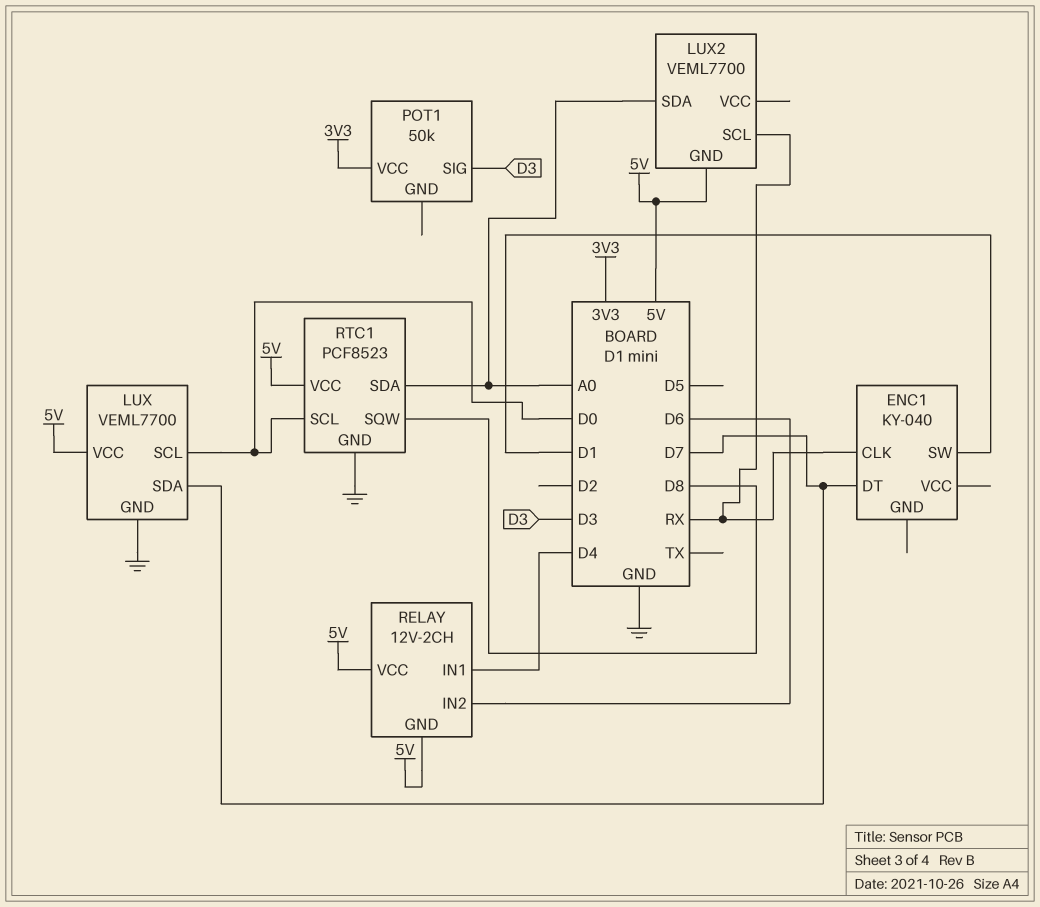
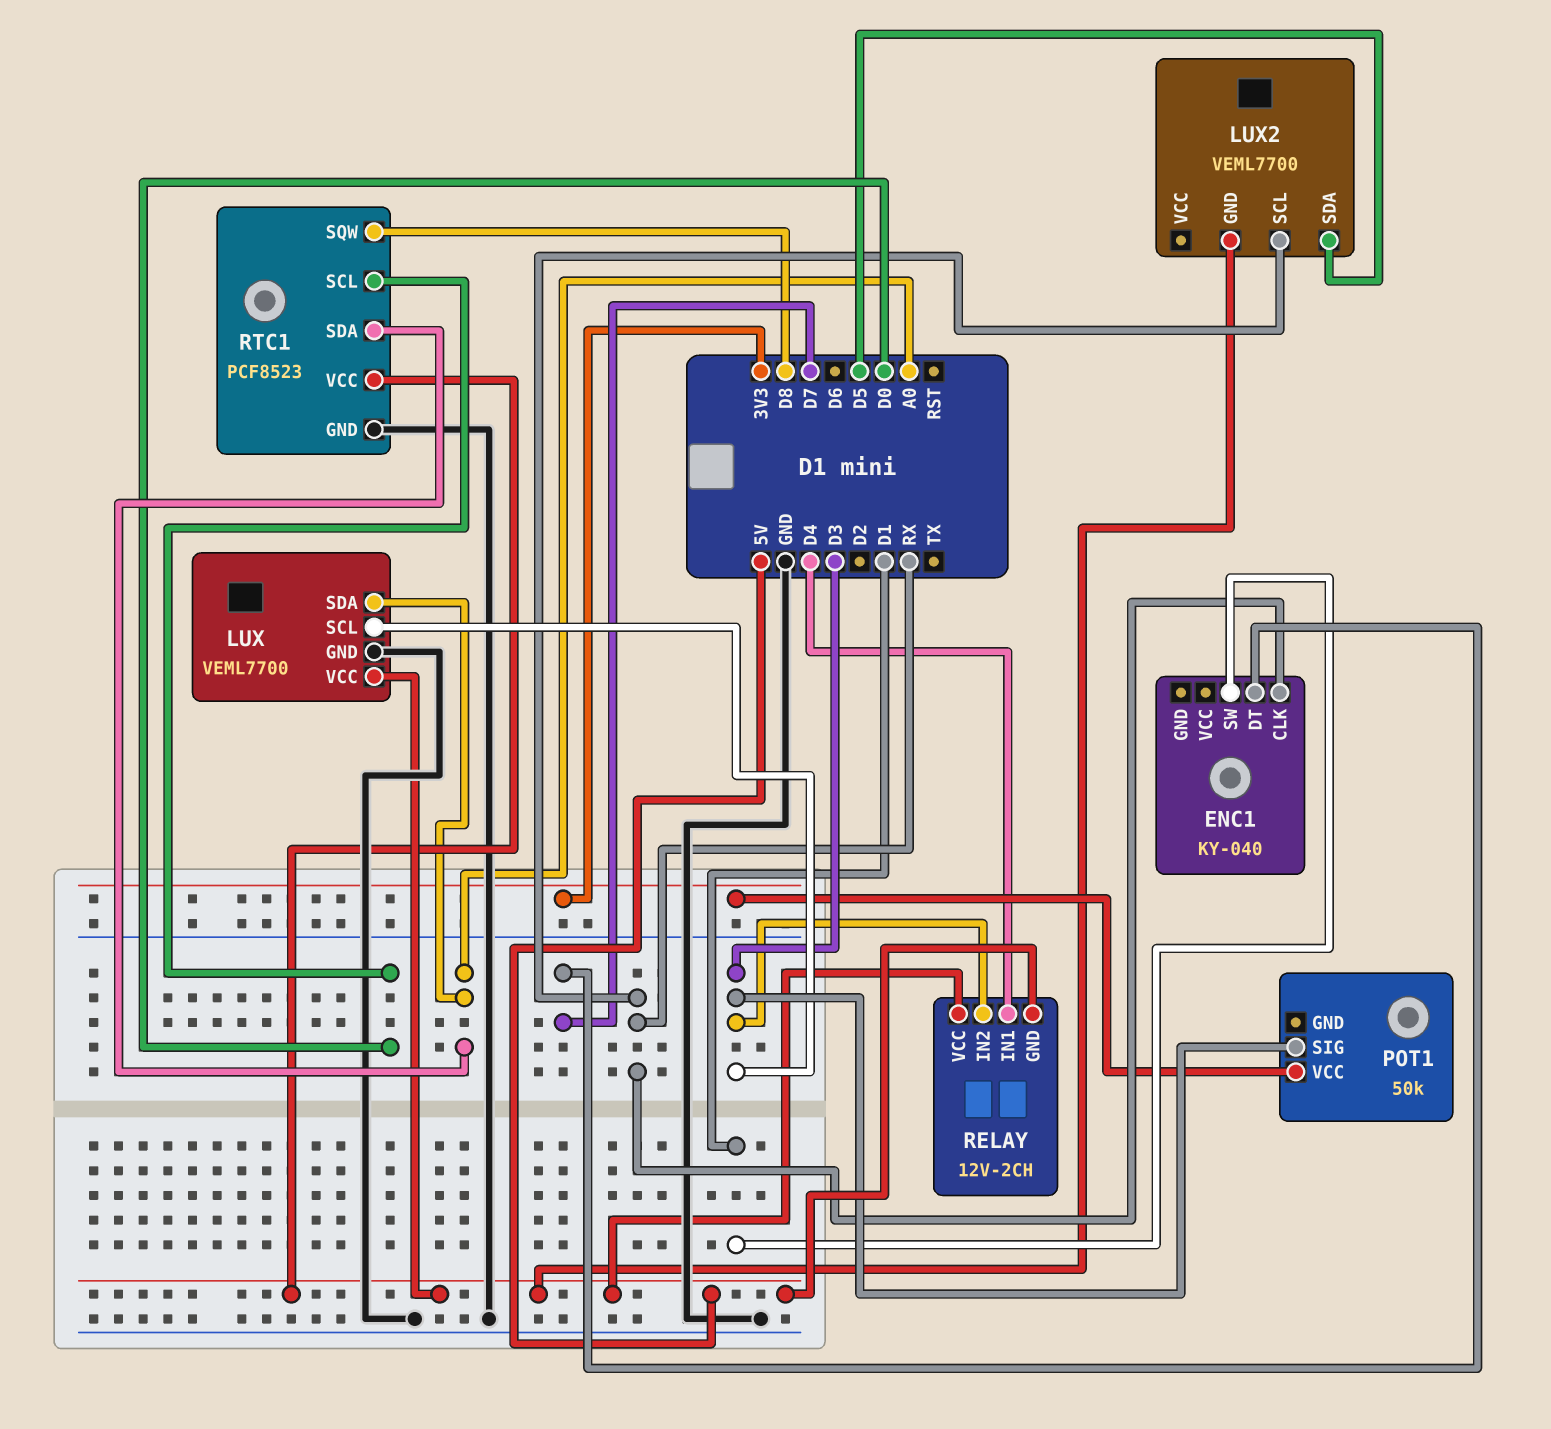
LUX pin SCL: D0 -> D3
LUX pin SDA: D7 -> A0
LUX2 pin SDA: A0 -> D5
RELAY pin IN2: D6 -> D3

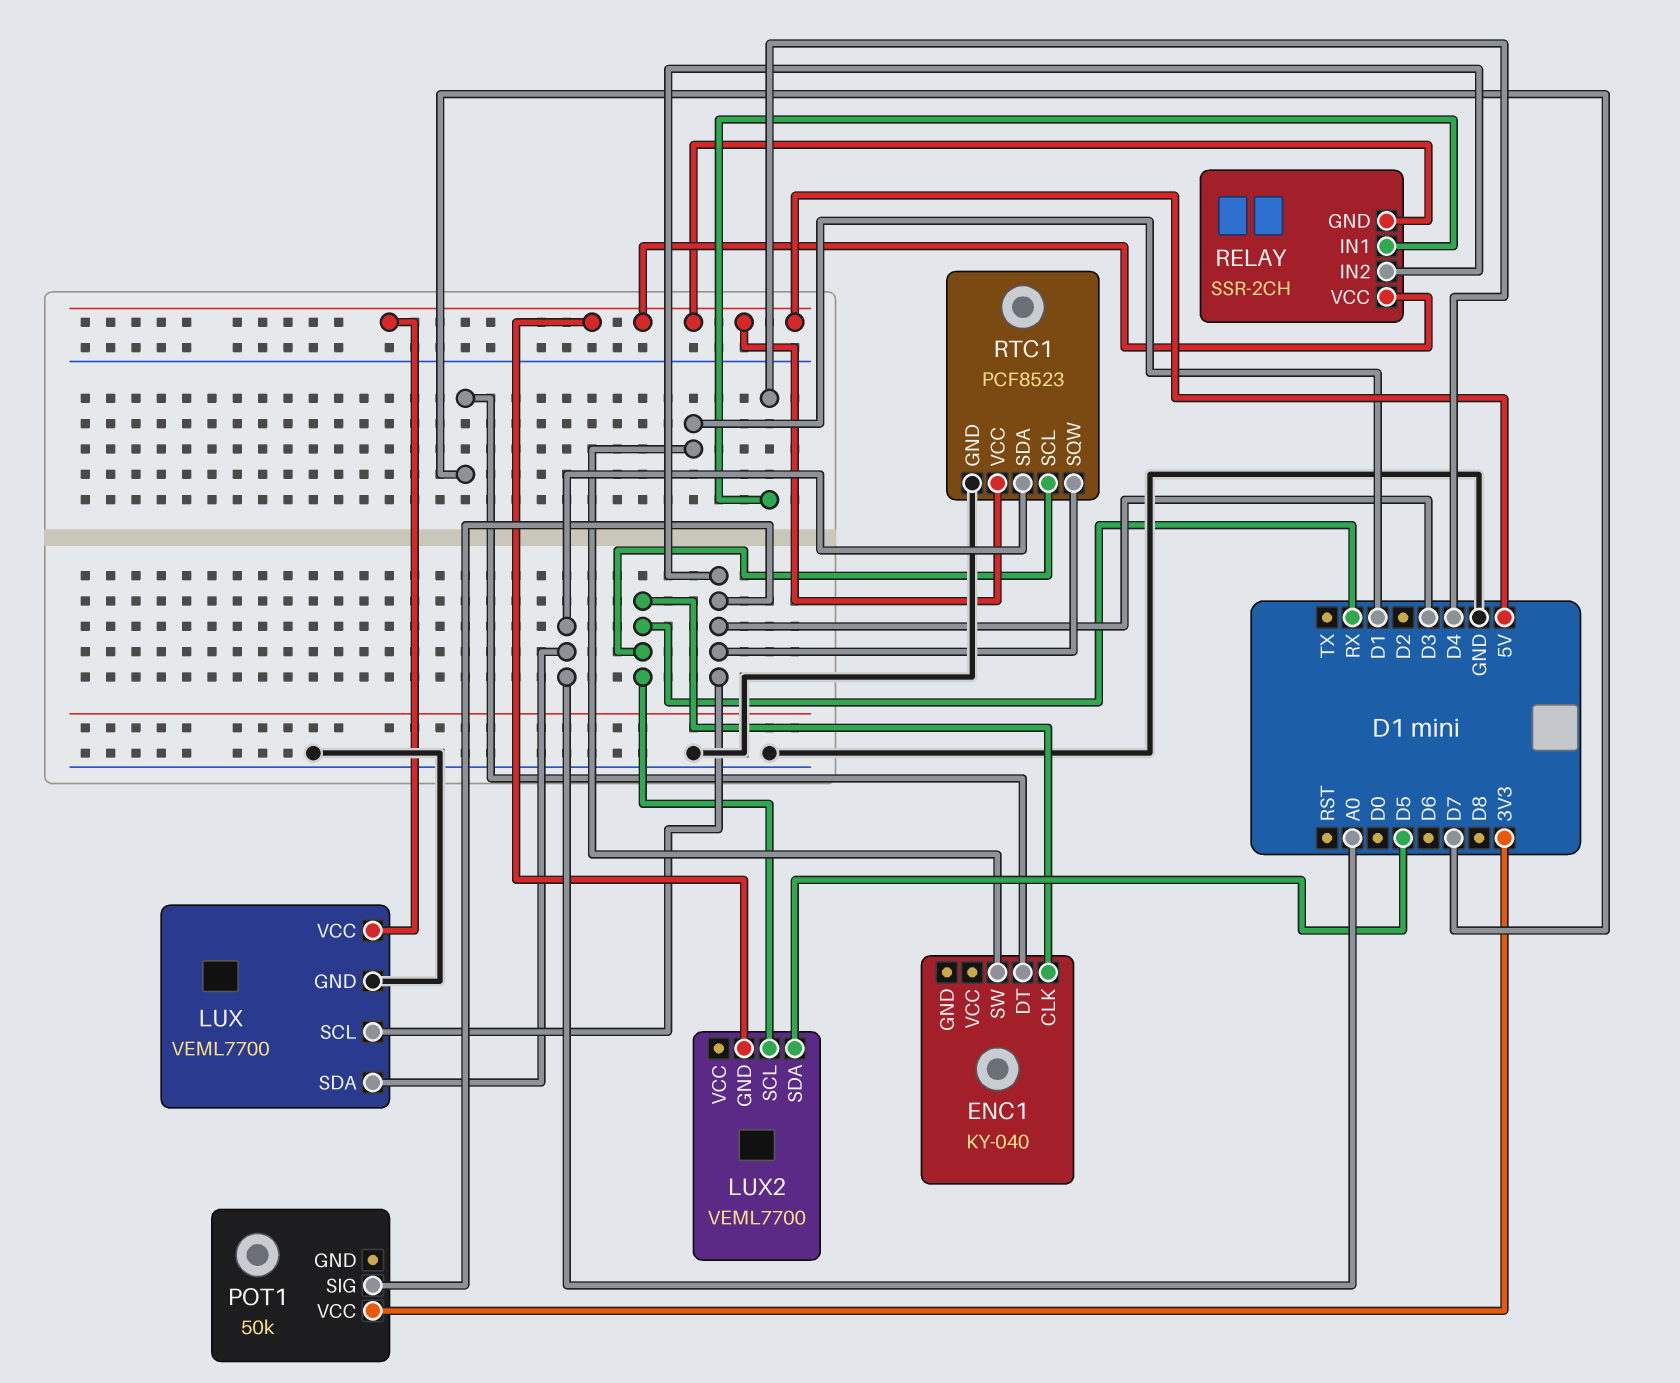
RELAY: 12V-2CH -> SSR-2CH
RTC1 pin SCL: D0 -> RX
RTC1 pin SQW: D8 -> D3

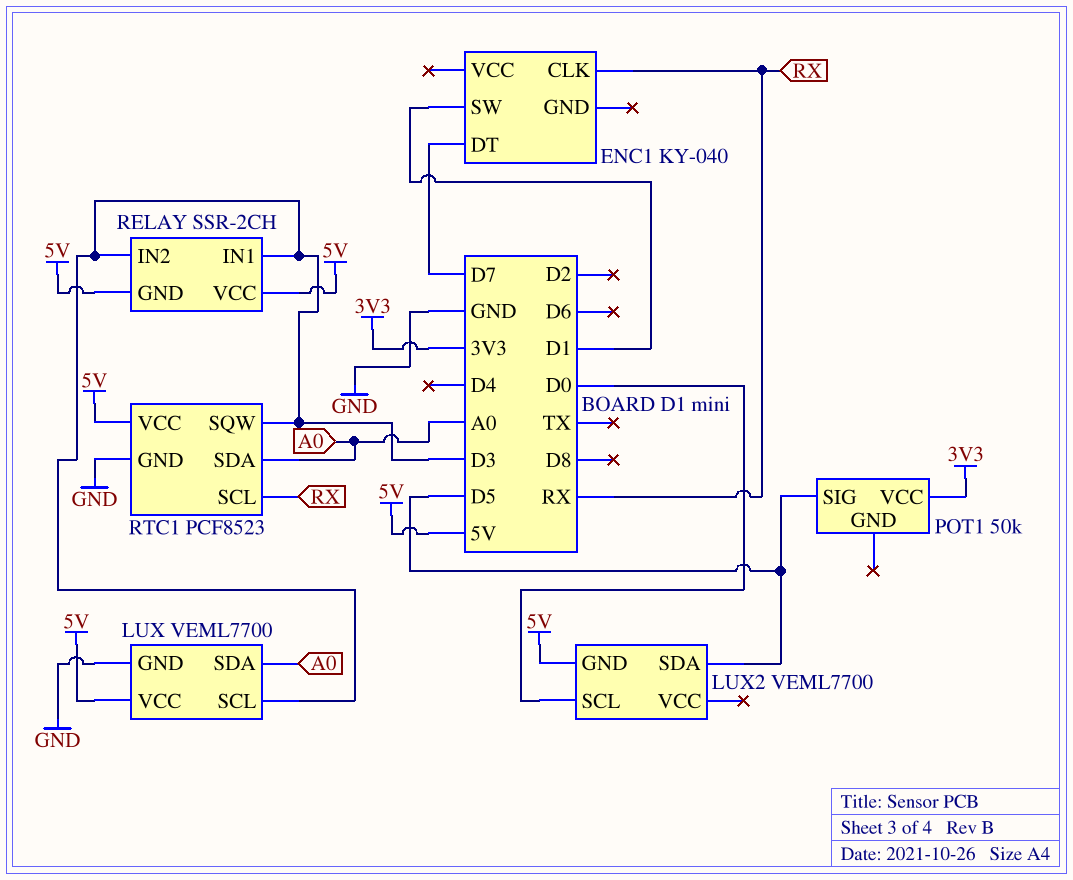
LUX2 pin SCL: RX -> D0
POT1 pin SIG: D3 -> D5
RELAY pin IN1: D4 -> D3

